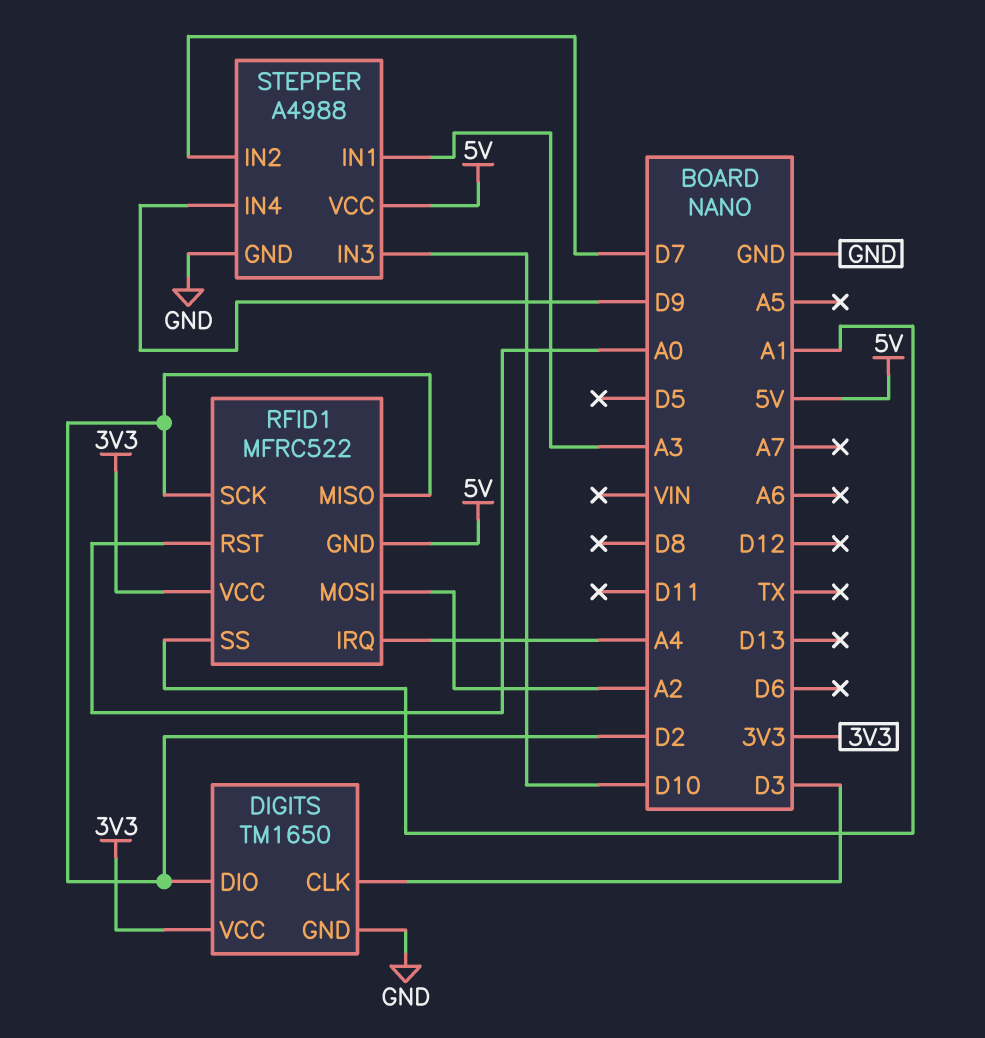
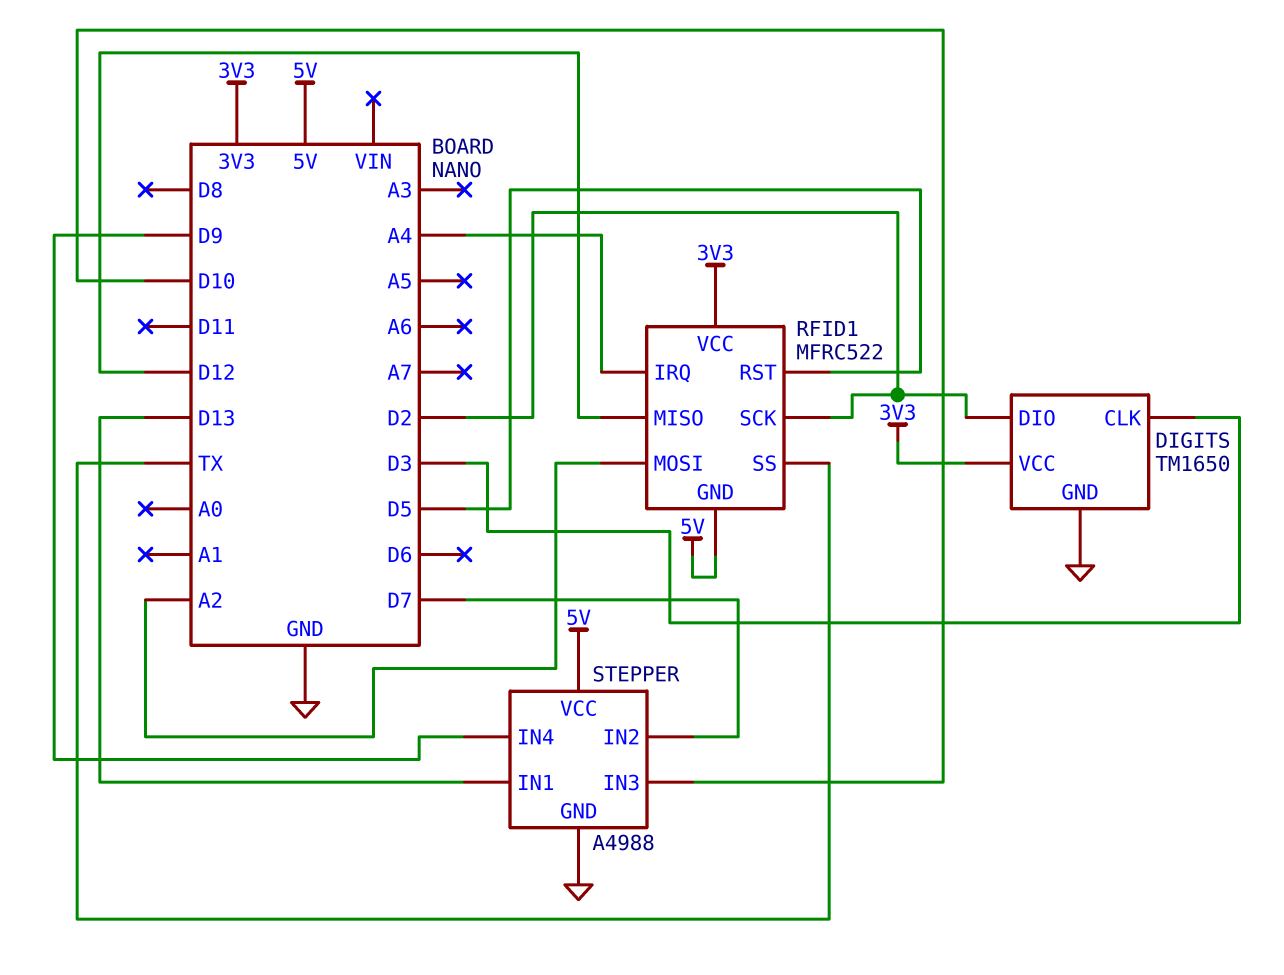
RFID1 pin MISO: D2 -> D12
RFID1 pin RST: A0 -> D5
RFID1 pin SS: A1 -> TX
STEPPER pin IN1: A3 -> D13

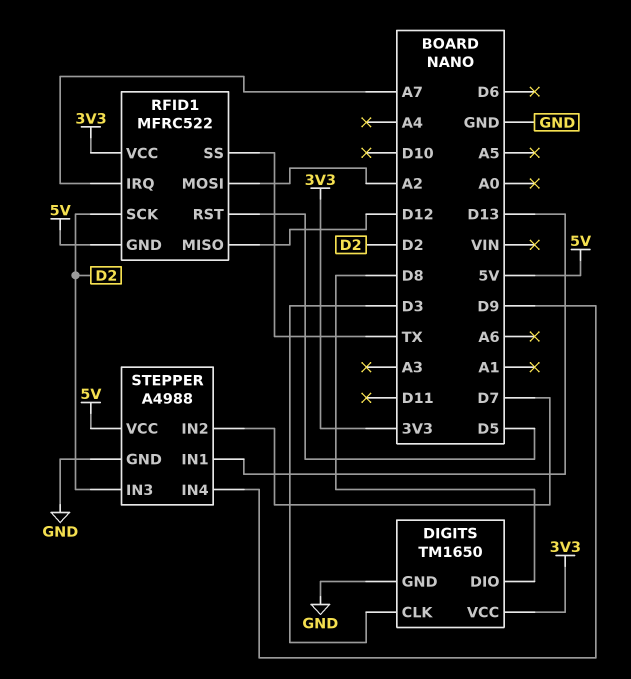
DIGITS pin DIO: D2 -> D8
RFID1 pin IRQ: A4 -> A7
STEPPER pin IN3: D10 -> D2

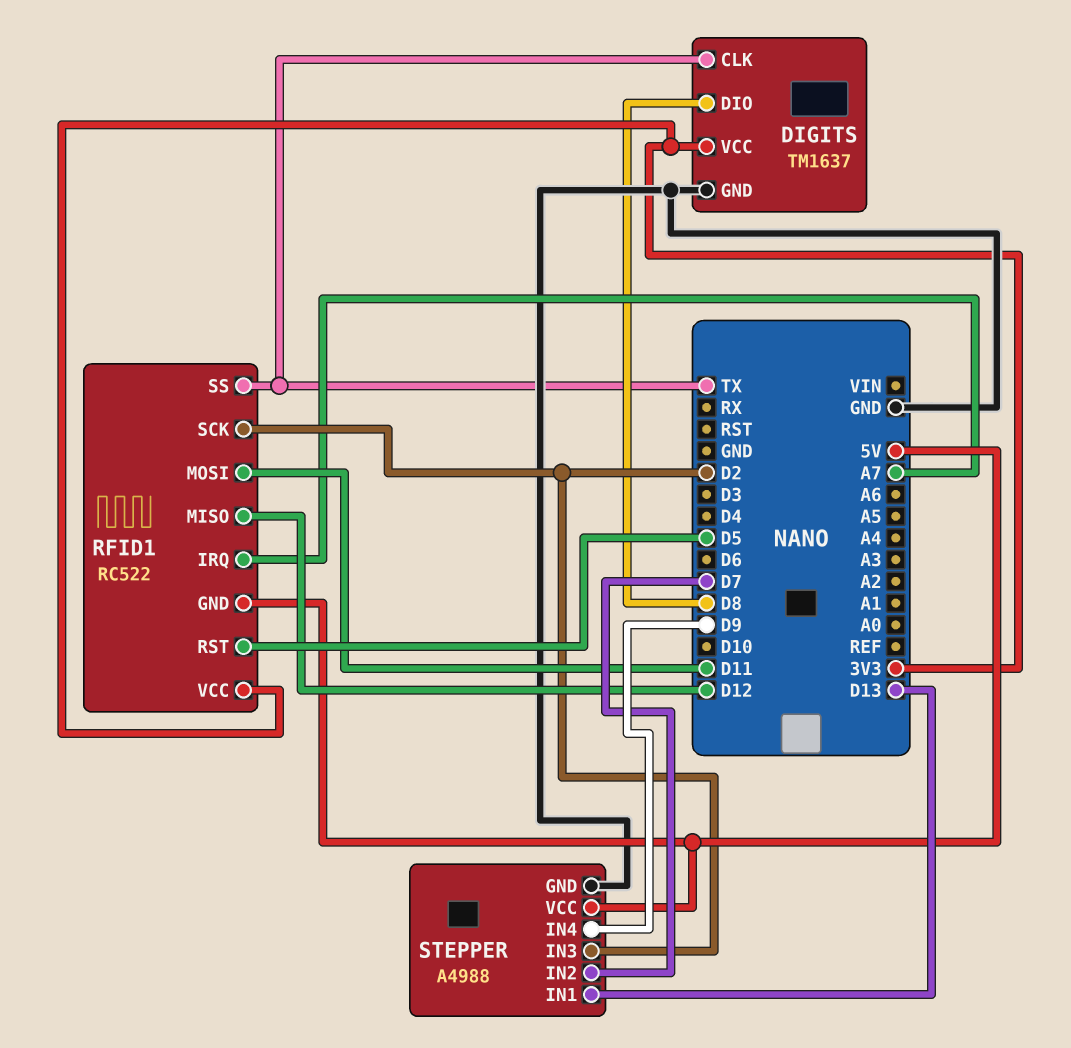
DIGITS: TM1650 -> TM1637
DIGITS pin CLK: D3 -> TX
RFID1: MFRC522 -> RC522
RFID1 pin MOSI: A2 -> D11

